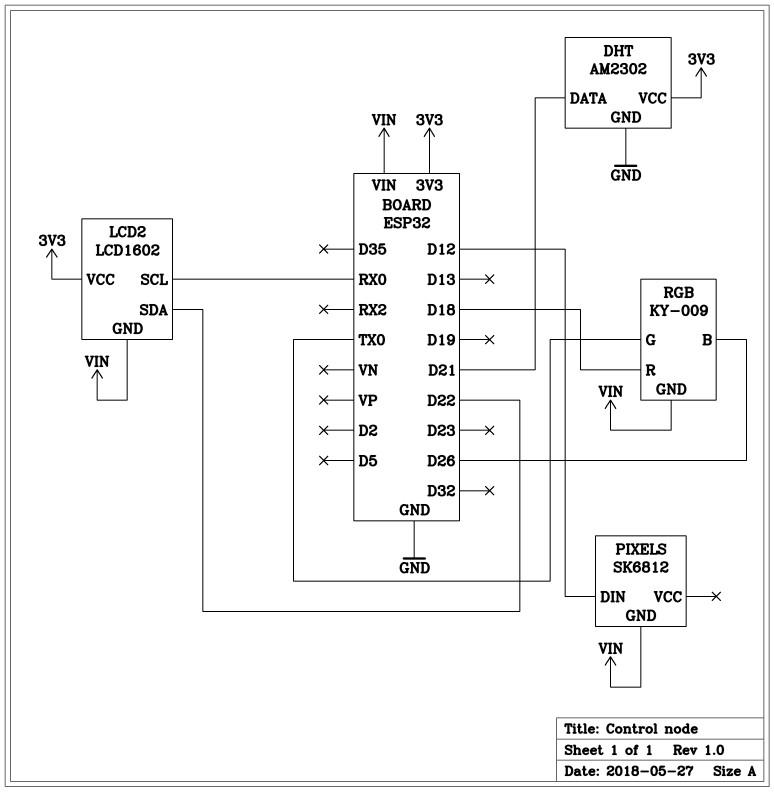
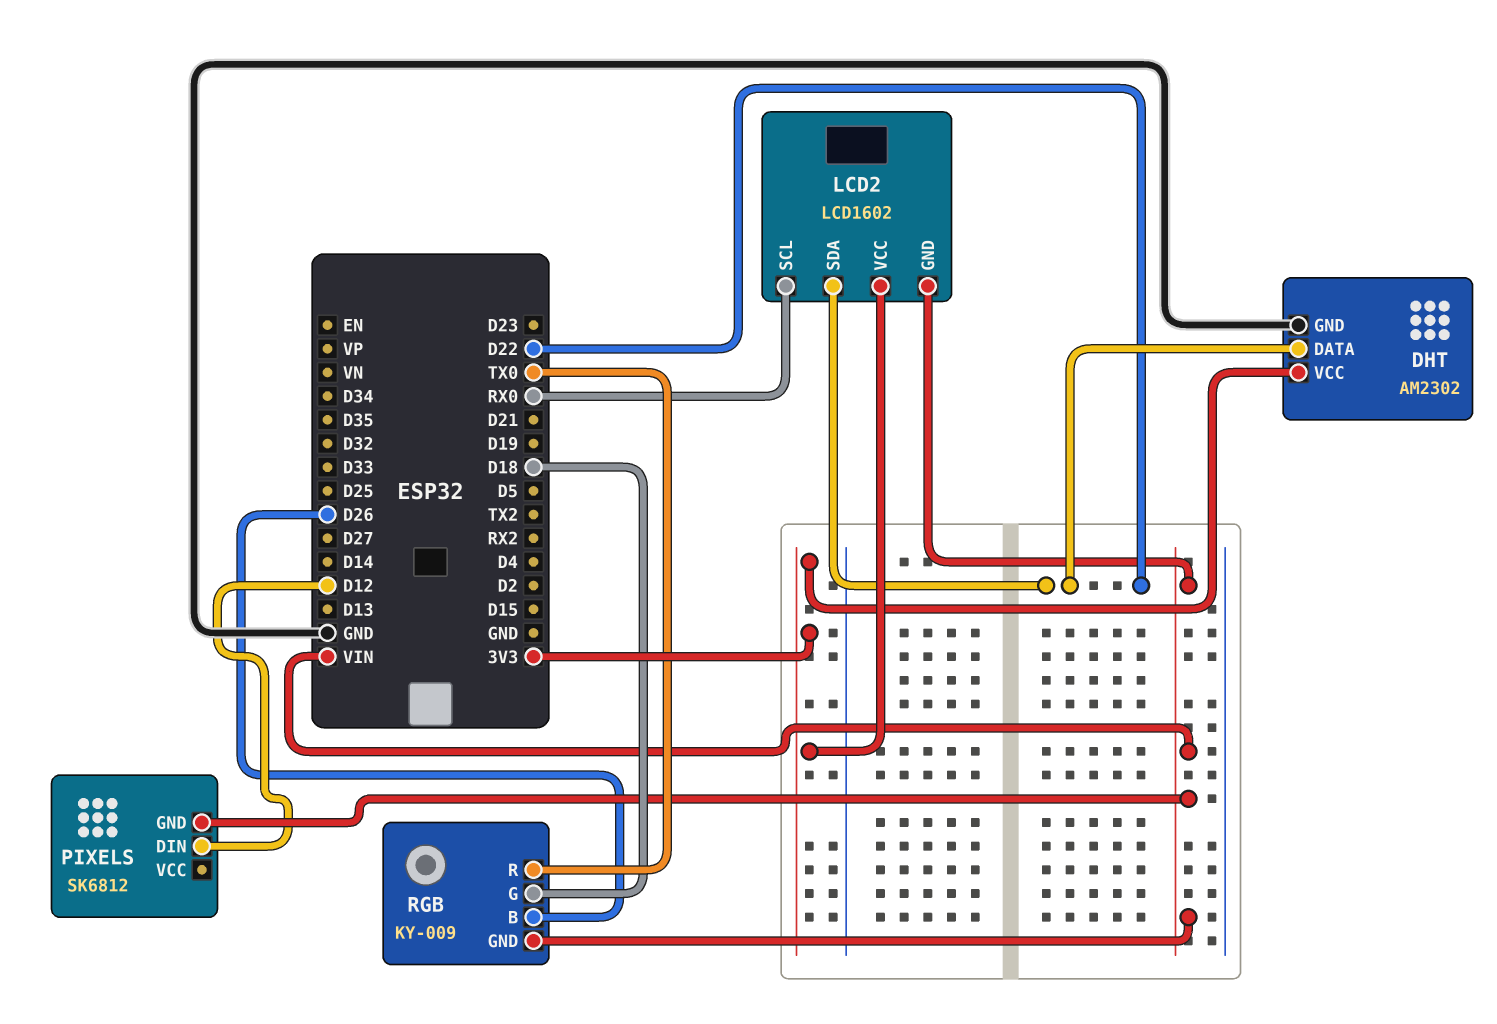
DHT pin DATA: D21 -> D22
RGB pin G: TX0 -> D18
RGB pin R: D18 -> TX0

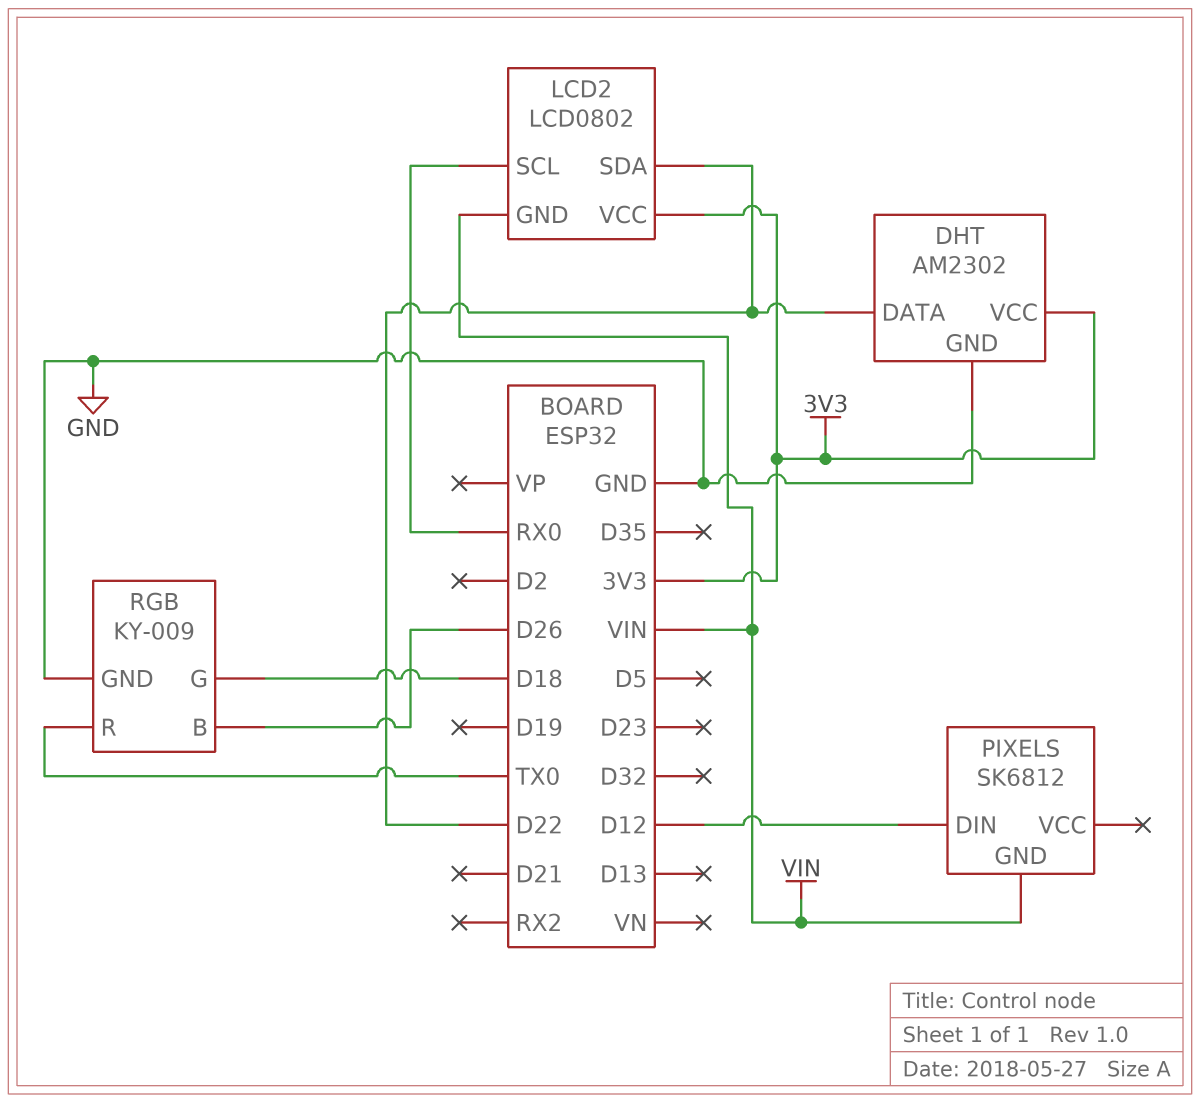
LCD2: LCD1602 -> LCD0802
RGB pin GND: VIN -> GND

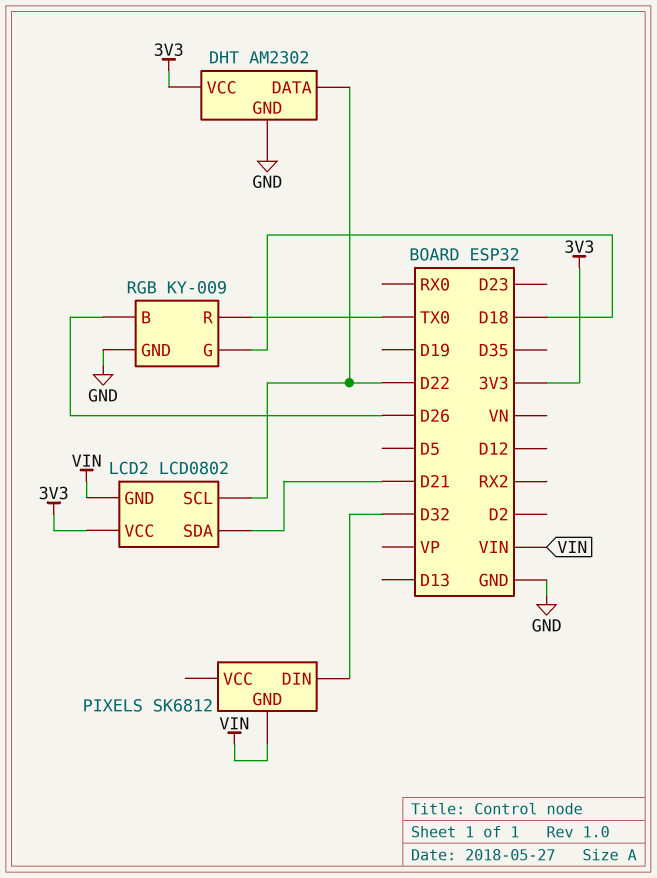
LCD2 pin SCL: RX0 -> D22
LCD2 pin SDA: D22 -> D21
PIXELS pin DIN: D12 -> D32

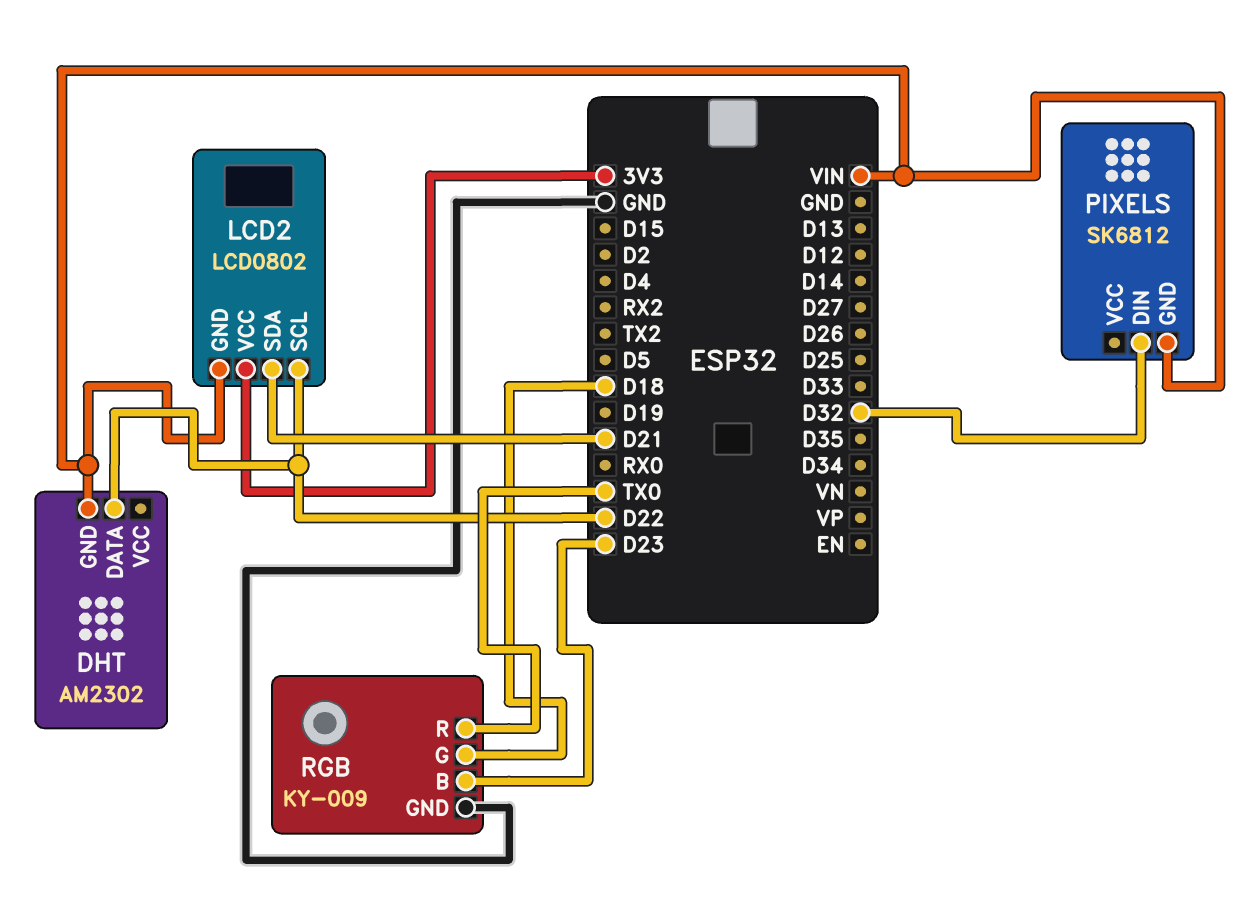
DHT pin GND: GND -> VIN
DHT pin VCC: 3V3 -> none
RGB pin B: D26 -> D23

